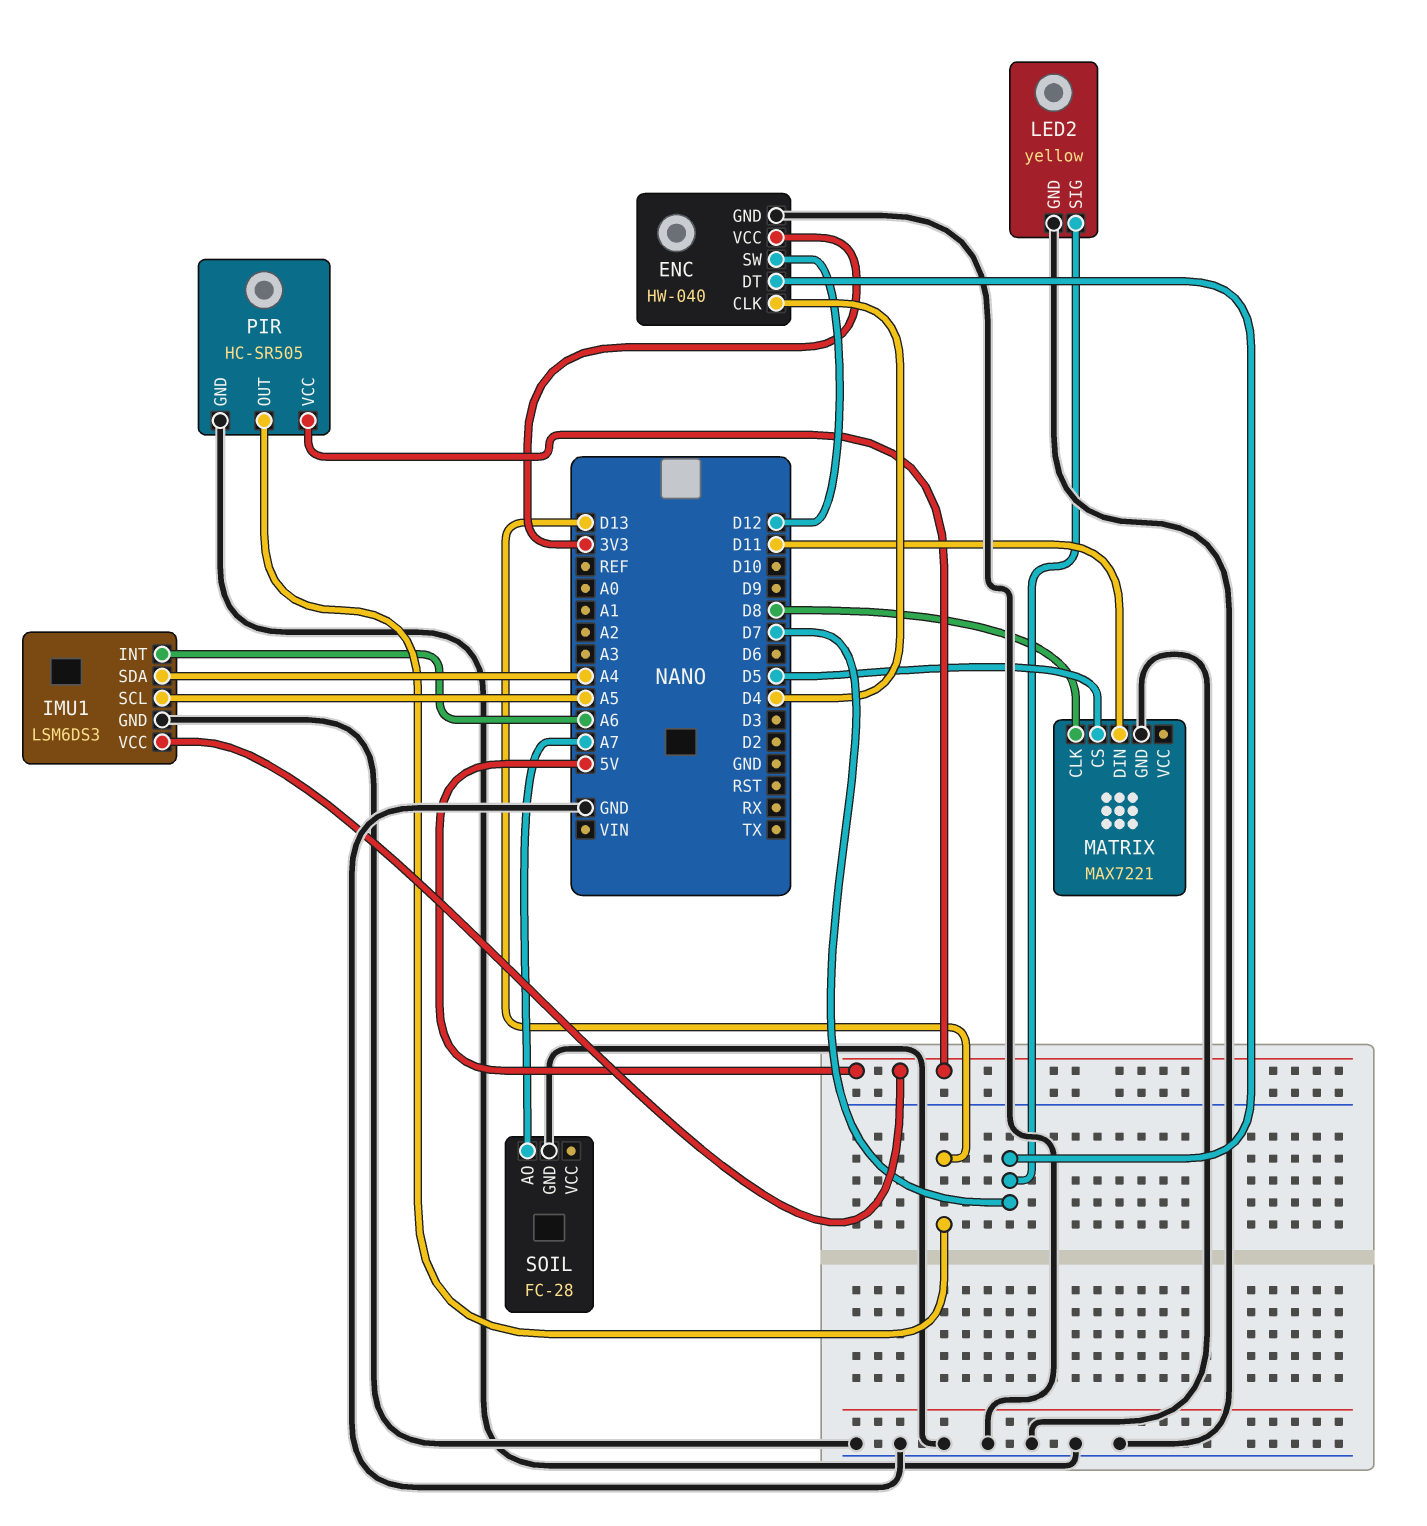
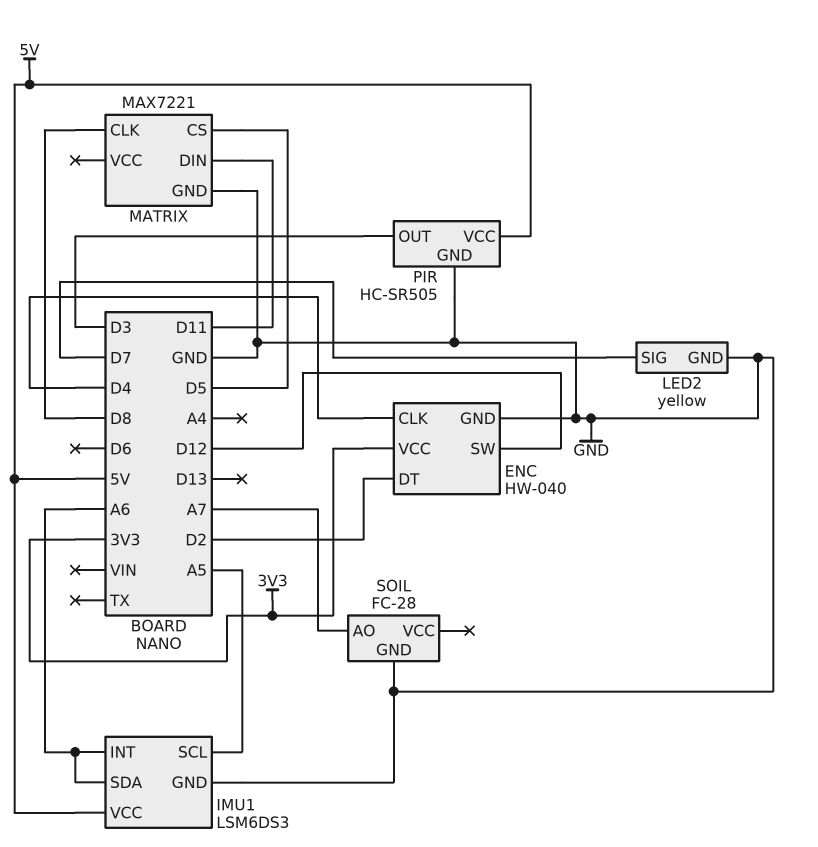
ENC pin DT: D7 -> D2
IMU1 pin SDA: A4 -> A6
PIR pin OUT: D13 -> D3

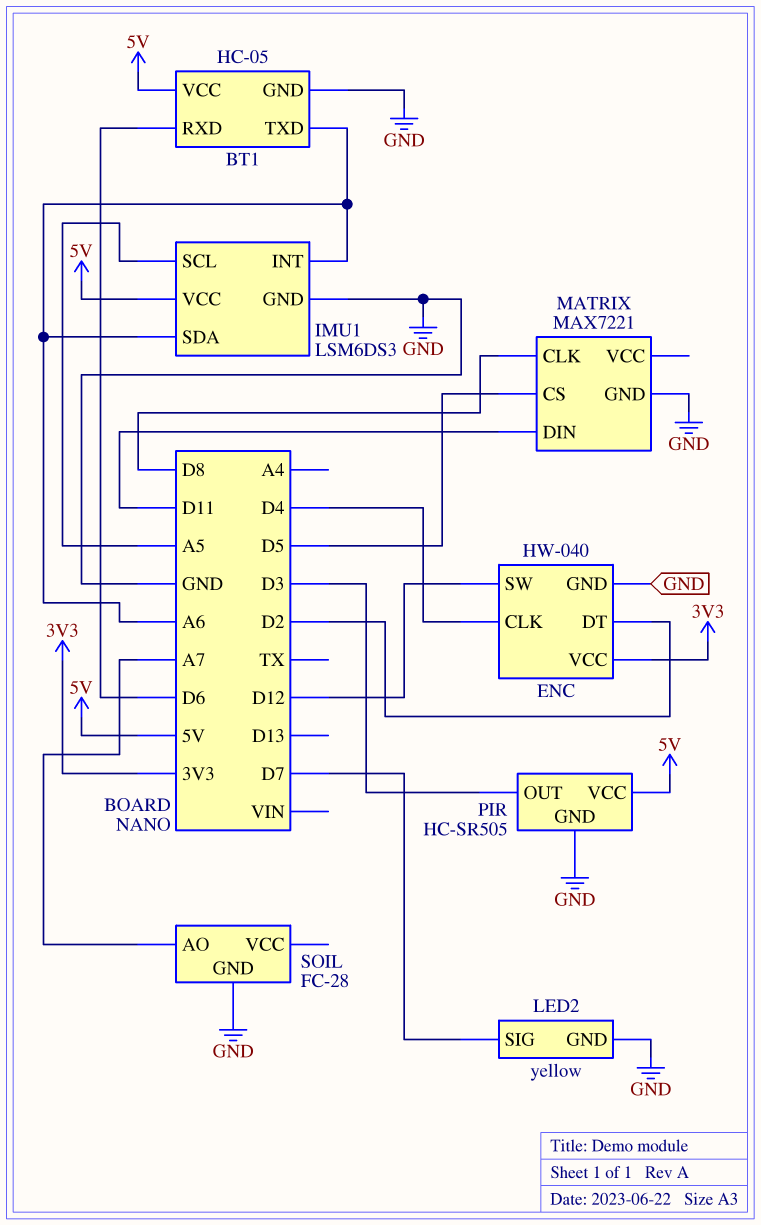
BT1: none -> HC-05
BT1 pin GND: none -> GND
BT1 pin RXD: none -> D6
BT1 pin TXD: none -> A6
BT1 pin VCC: none -> 5V

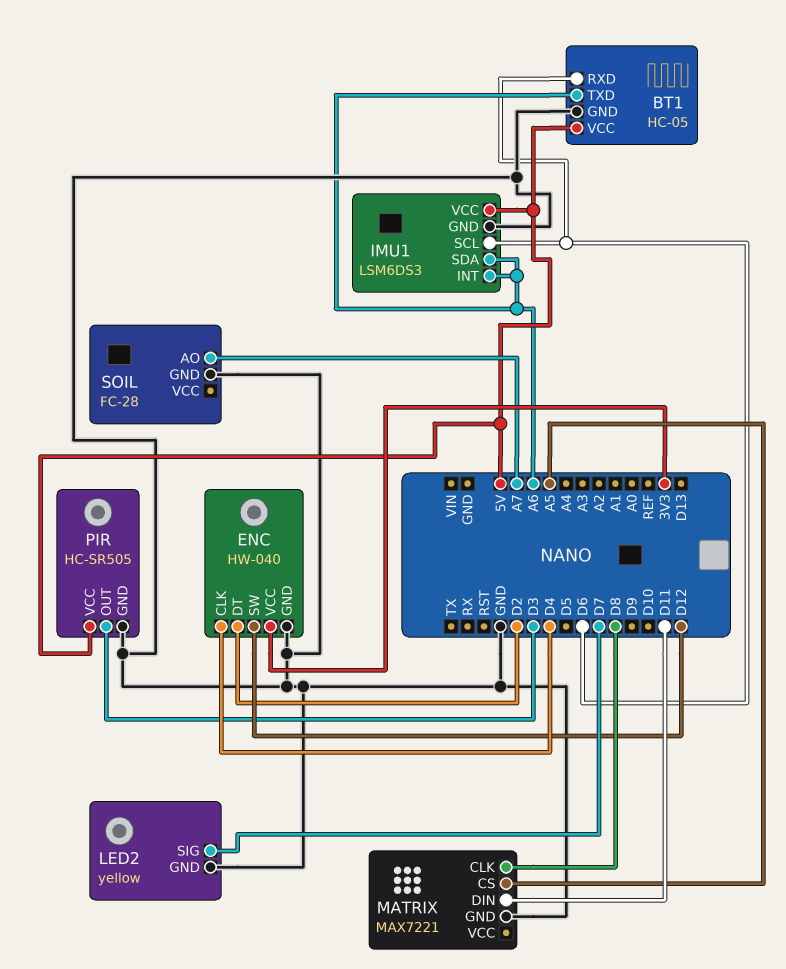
IMU1 pin SCL: A5 -> D6
MATRIX pin CS: D5 -> A5

